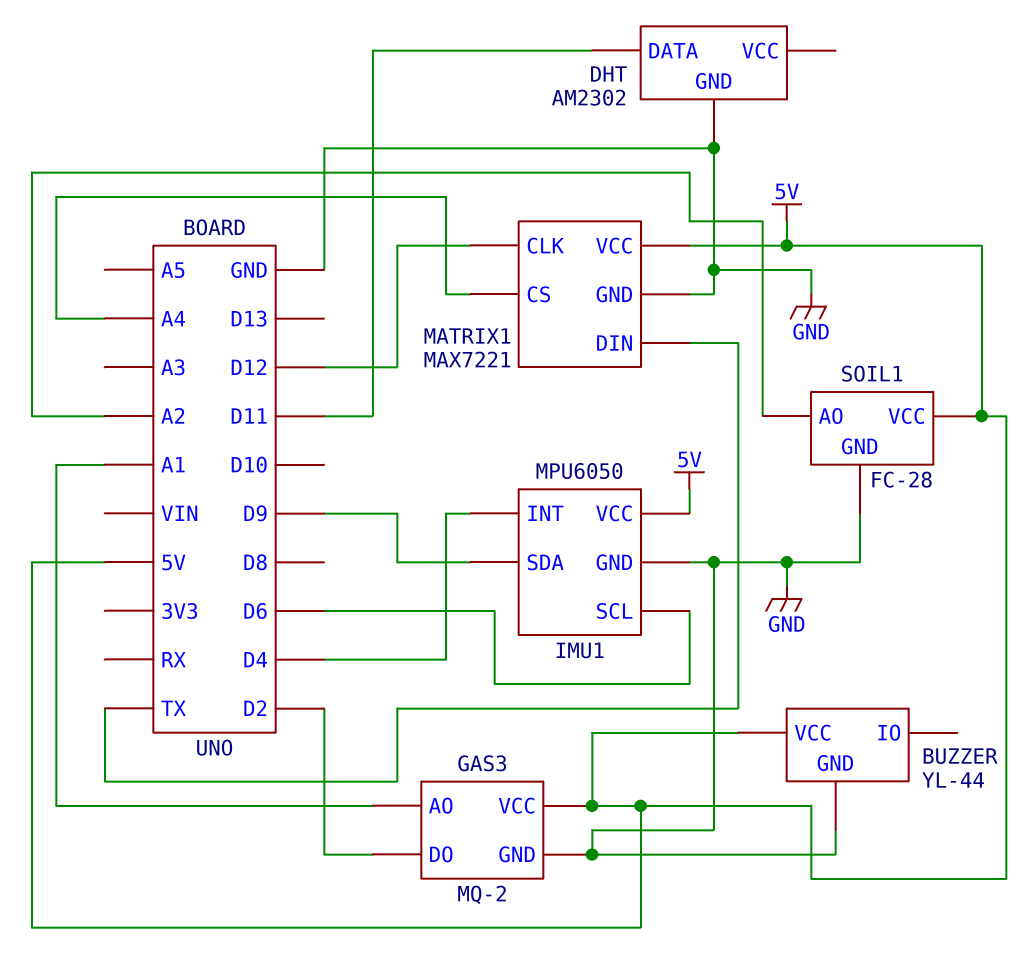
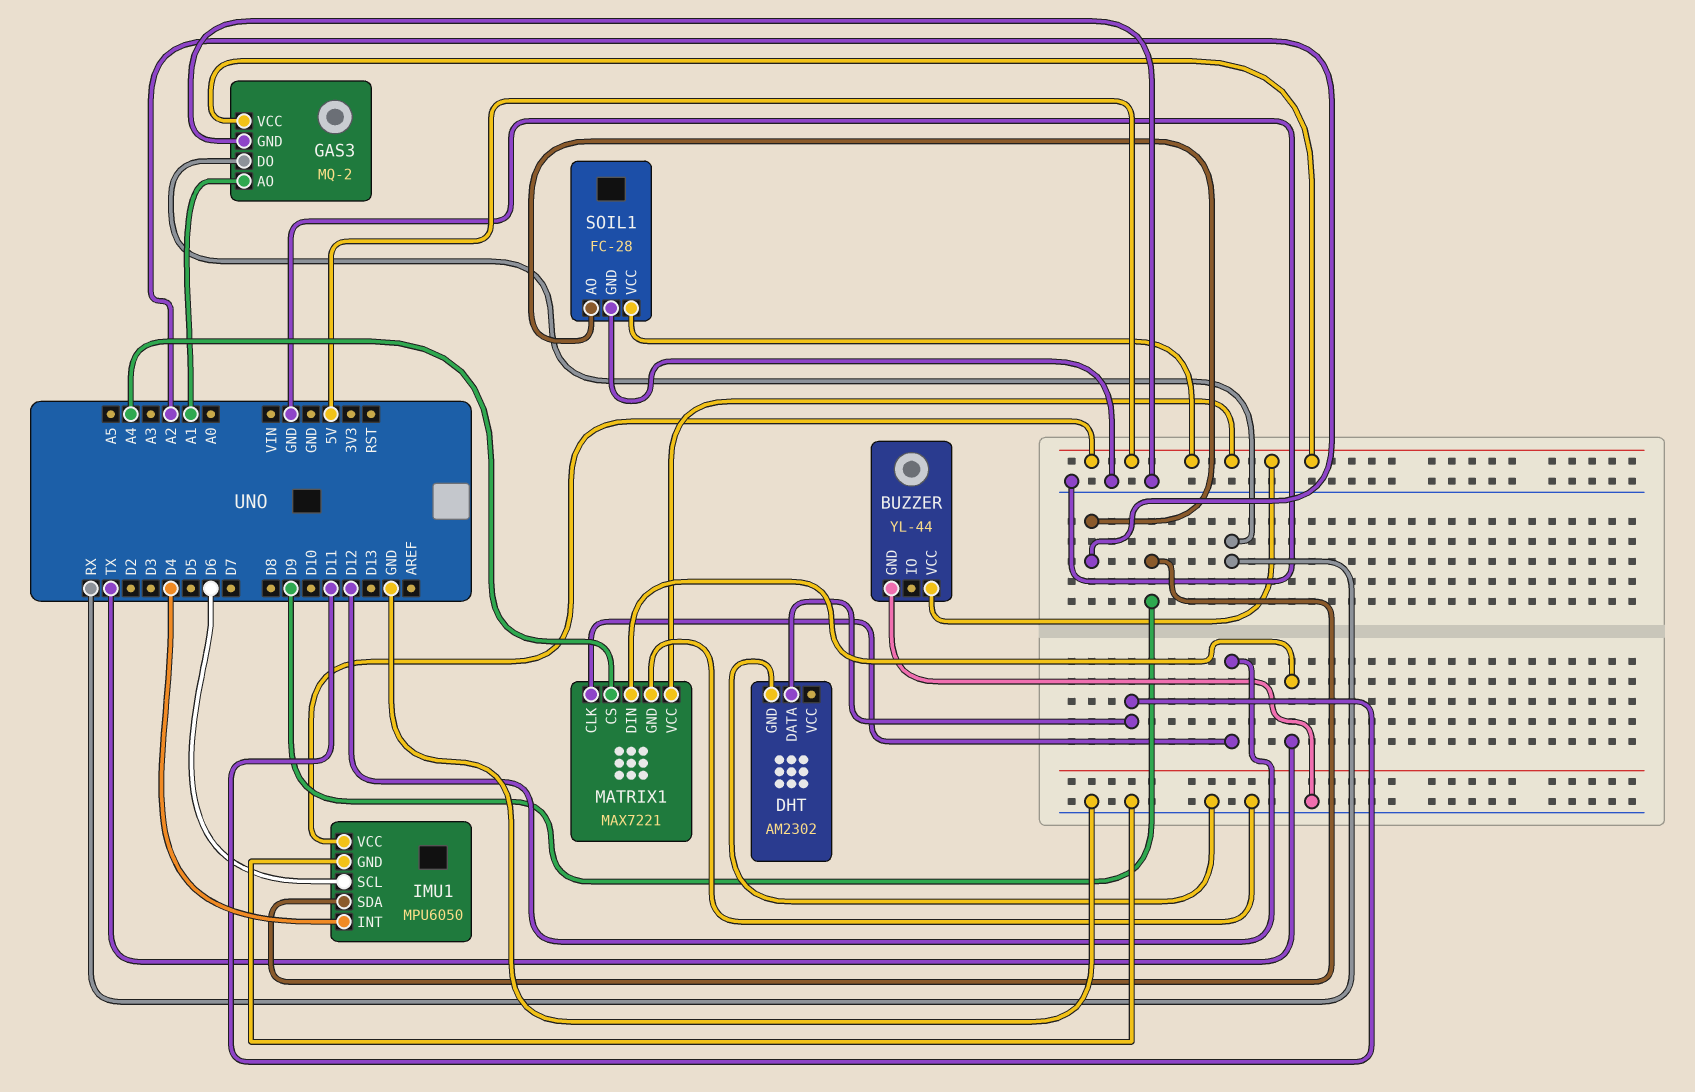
GAS3 pin DO: D2 -> RX

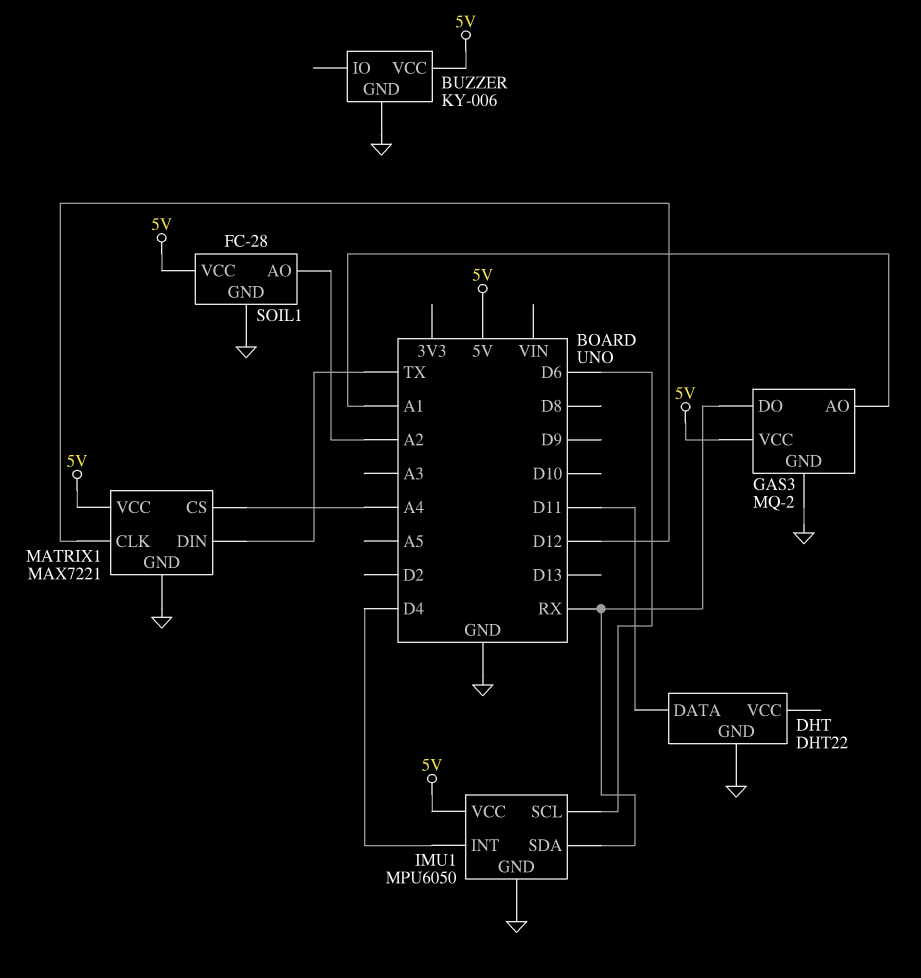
BUZZER: YL-44 -> KY-006
DHT: AM2302 -> DHT22
IMU1 pin SDA: D9 -> RX

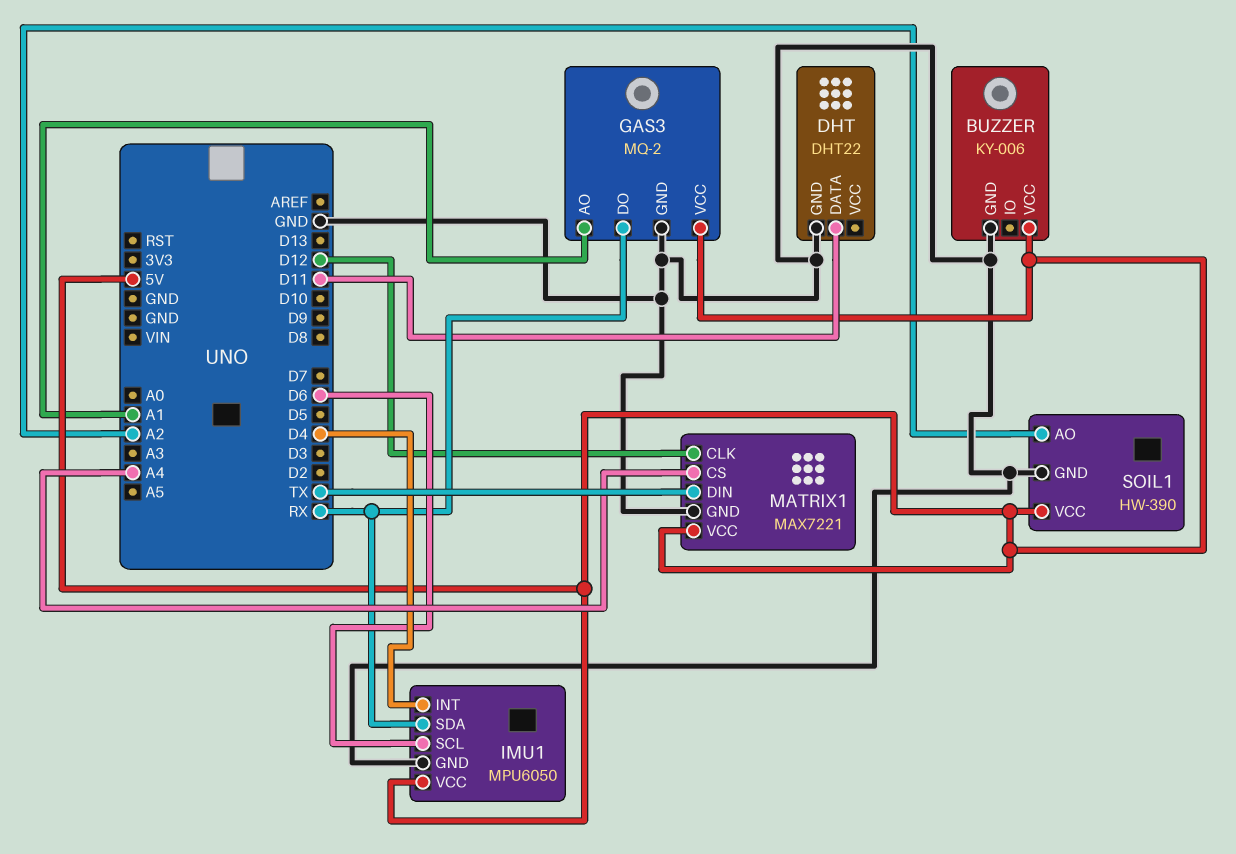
SOIL1: FC-28 -> HW-390

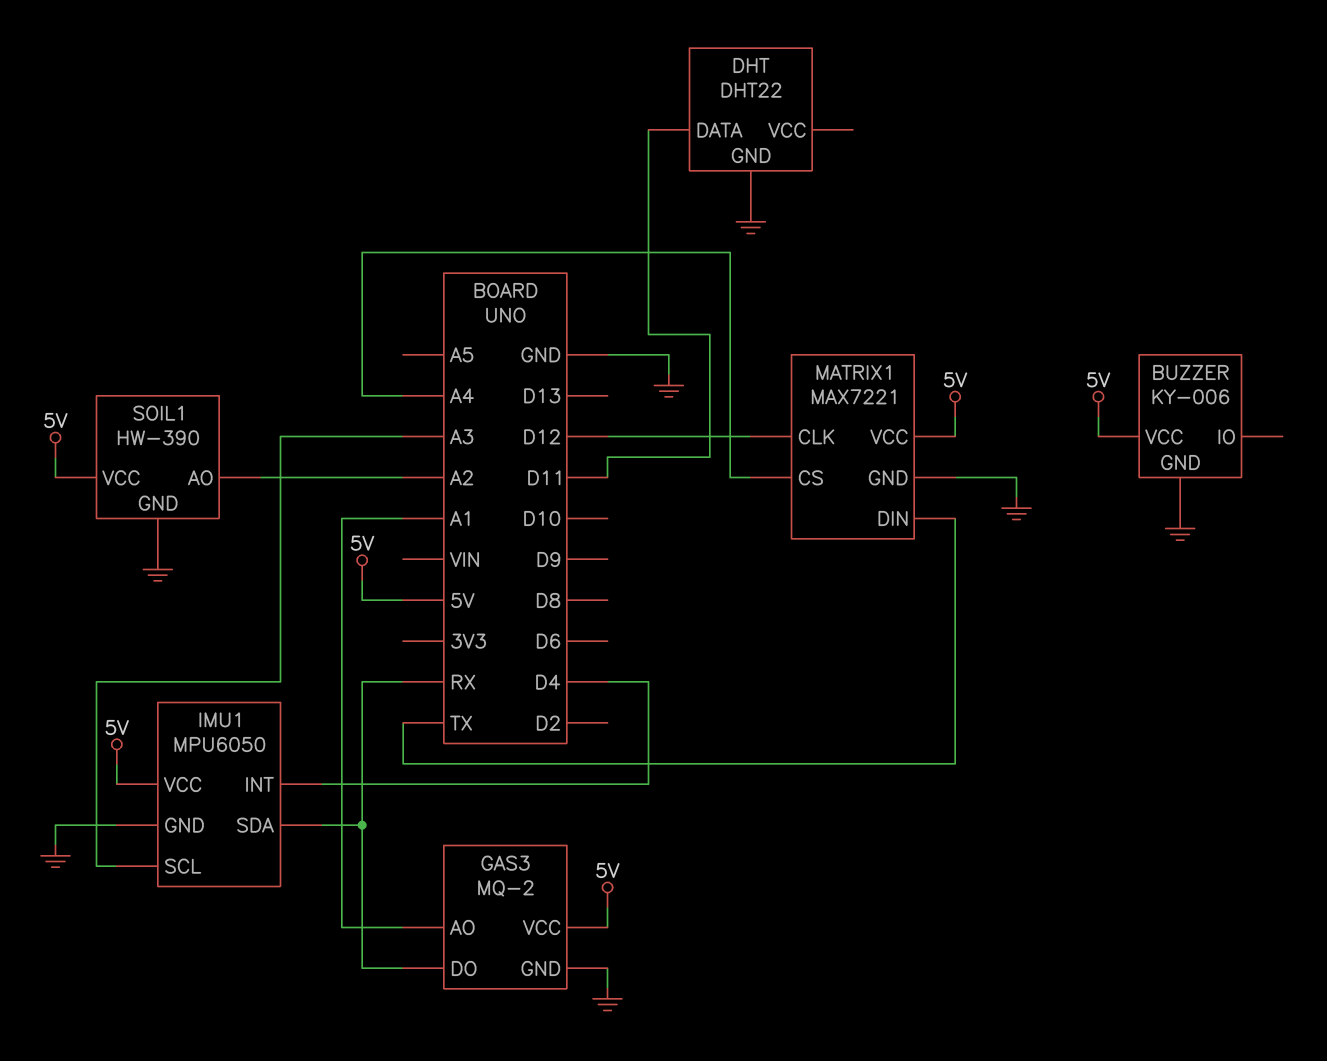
IMU1 pin SCL: D6 -> A3

